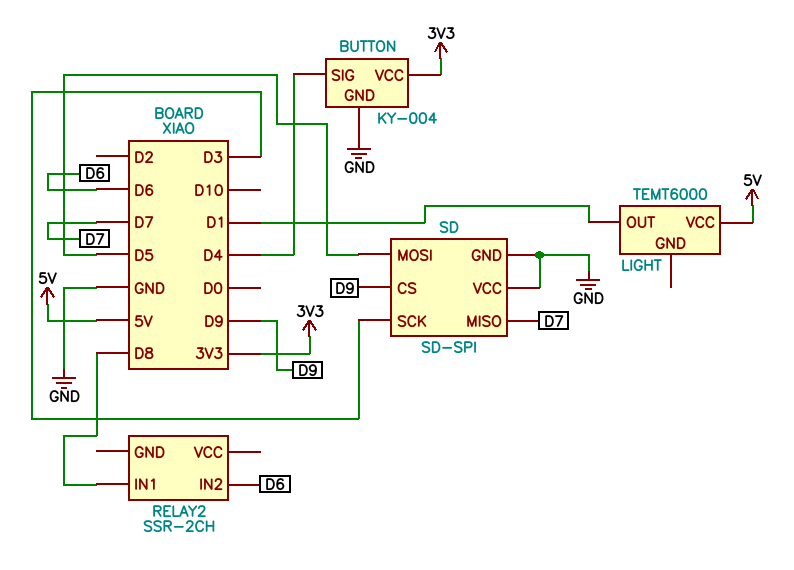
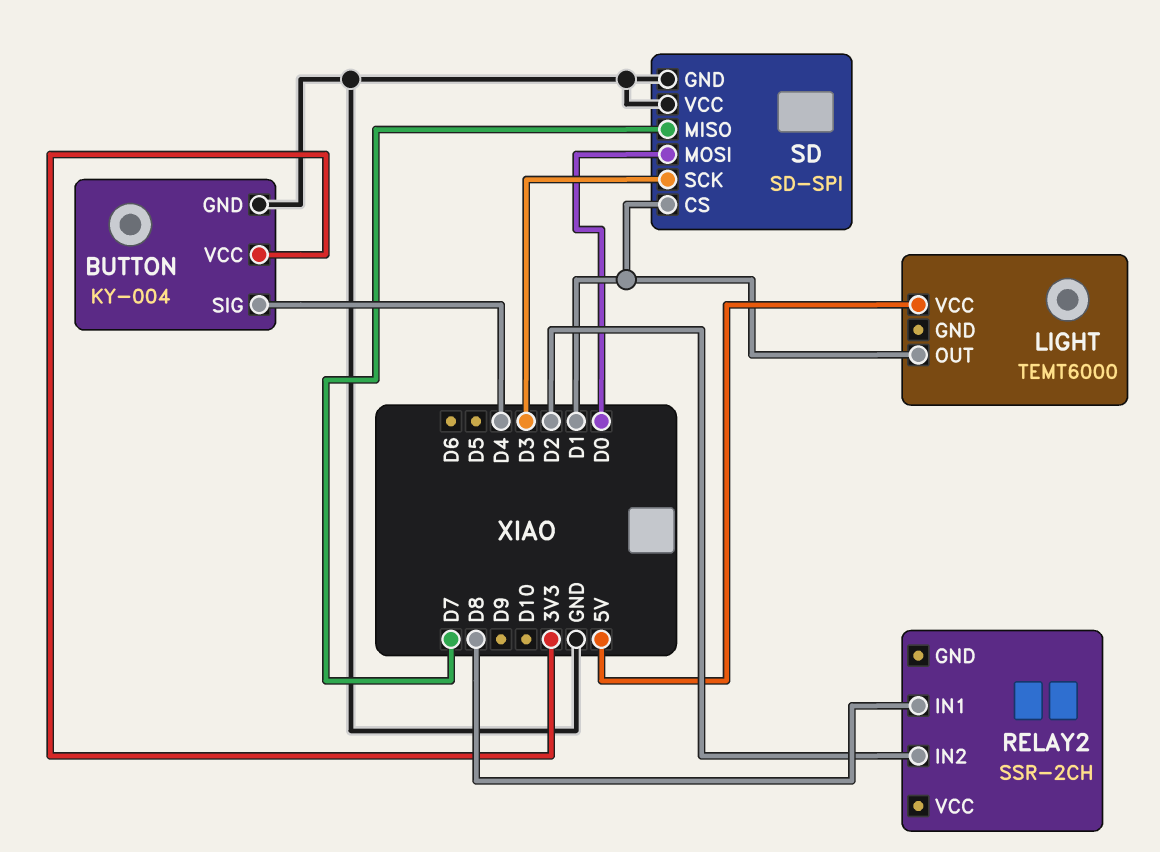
RELAY2 pin IN2: D6 -> D2
SD pin CS: D9 -> D1
SD pin MOSI: D5 -> D0

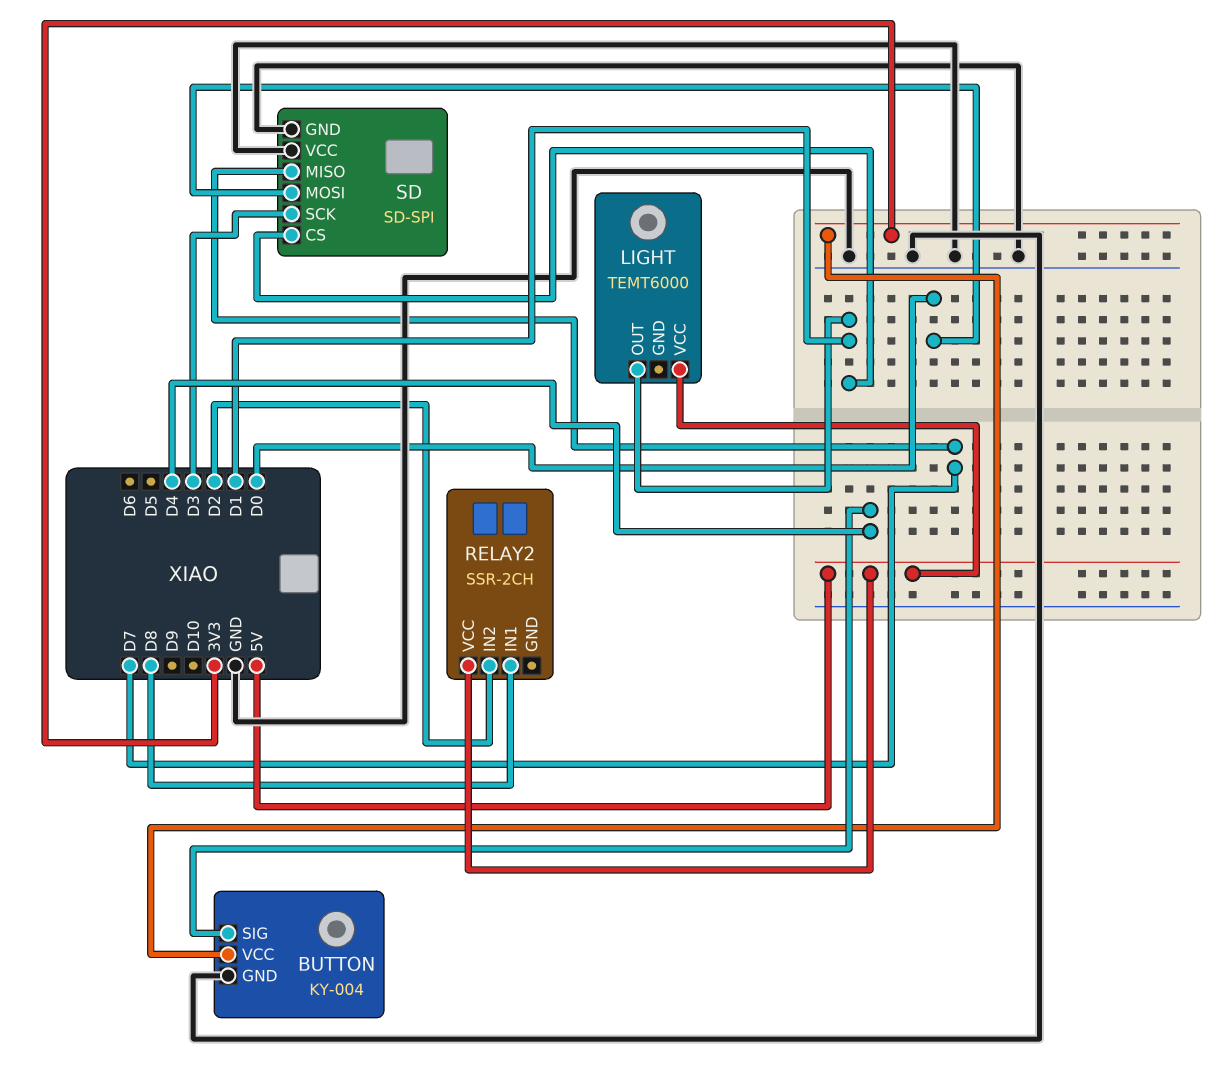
RELAY2 pin VCC: none -> 5V

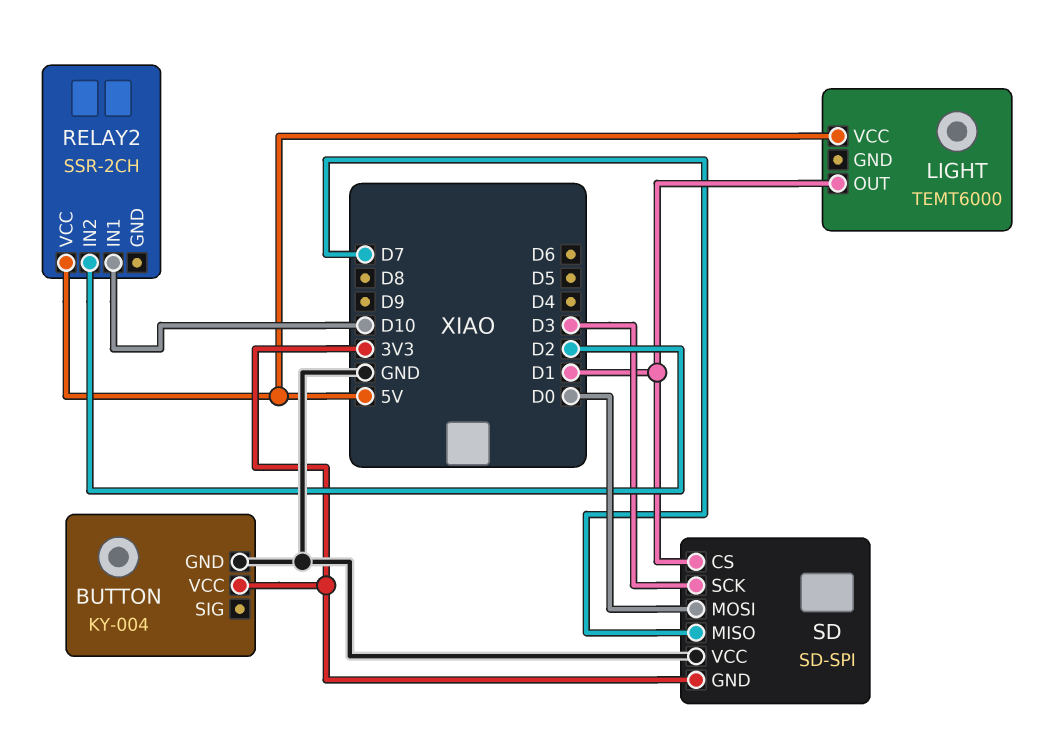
BUTTON pin SIG: D4 -> none
RELAY2 pin IN1: D8 -> D10
SD pin GND: GND -> 3V3

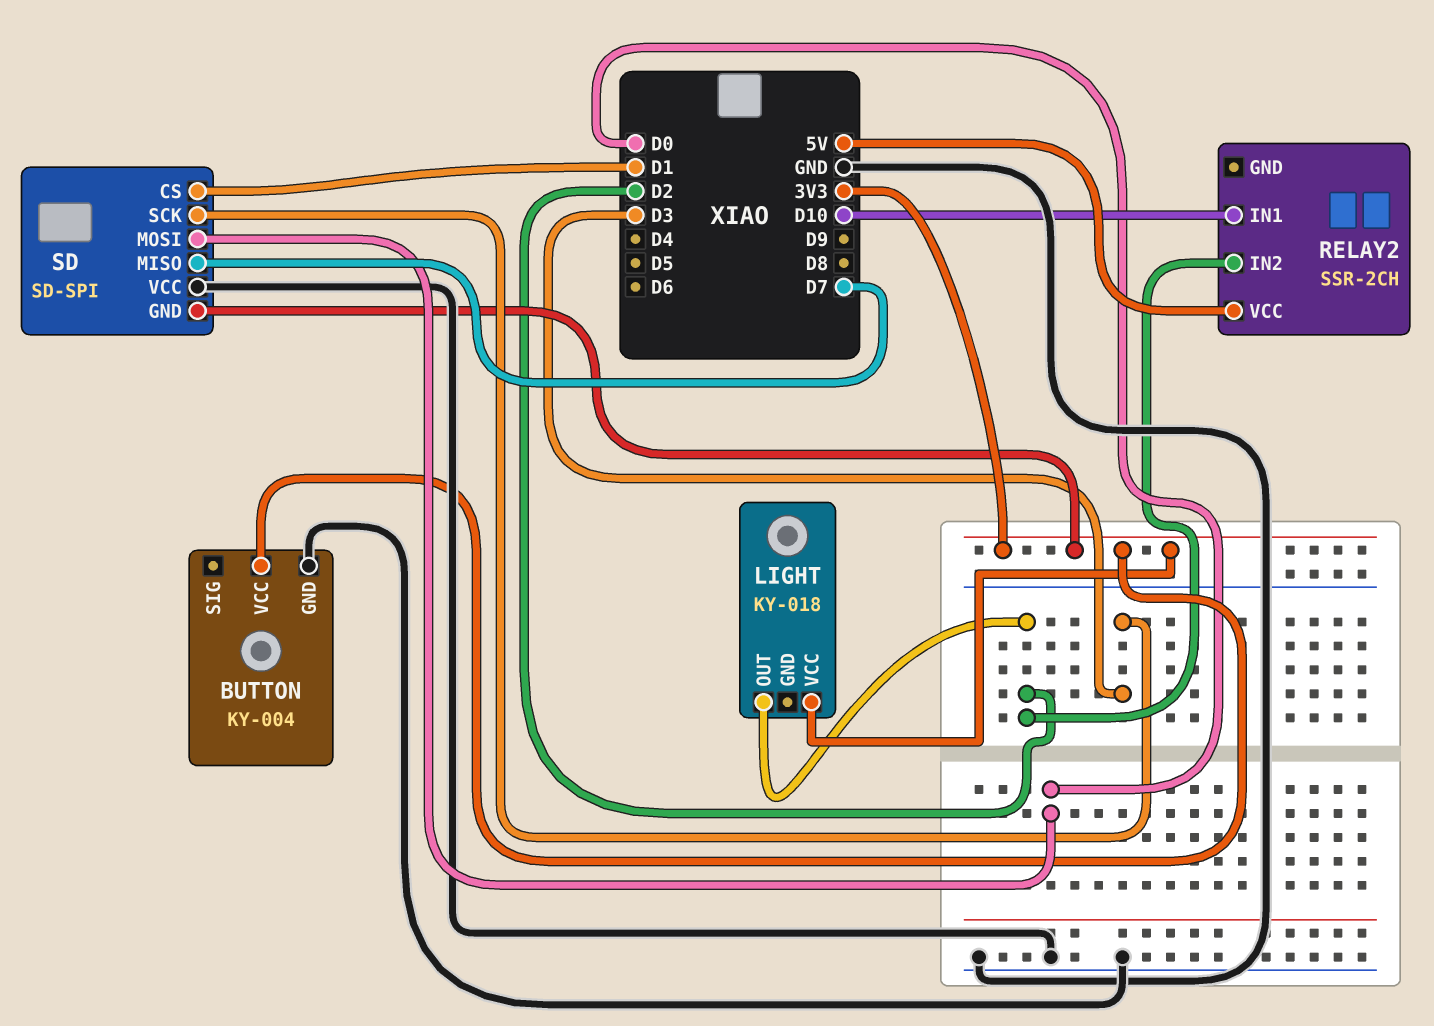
LIGHT: TEMT6000 -> KY-018
LIGHT pin OUT: D1 -> D2
LIGHT pin VCC: 5V -> 3V3

